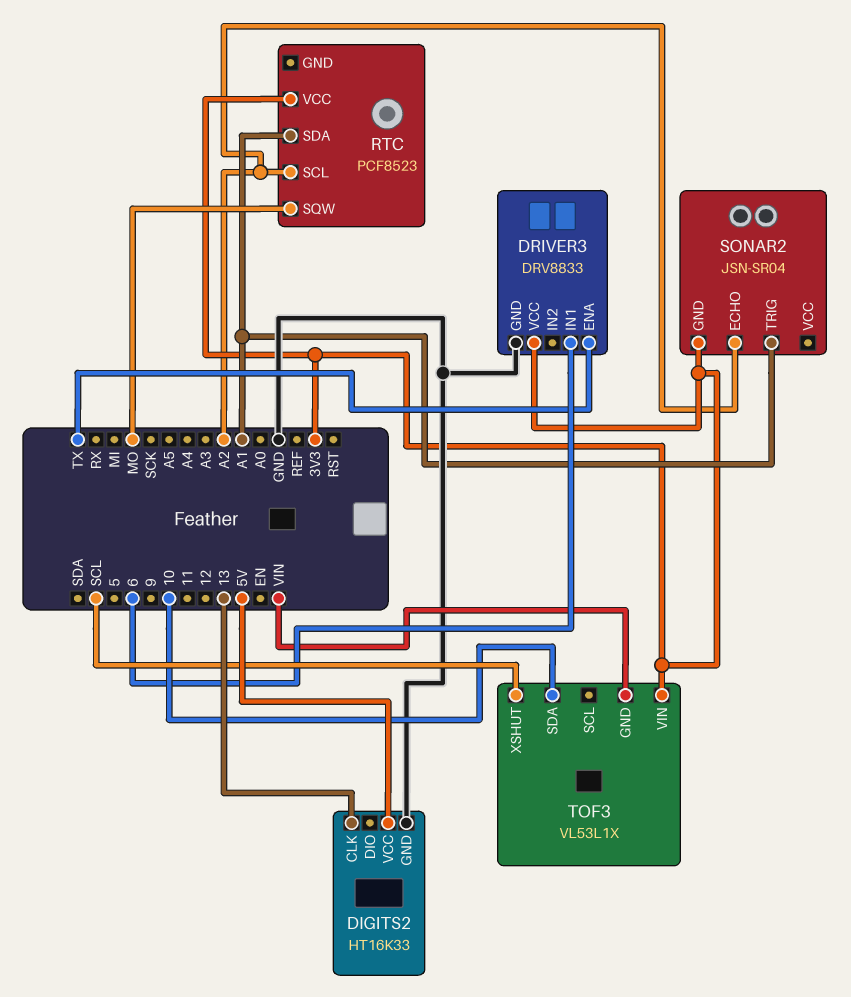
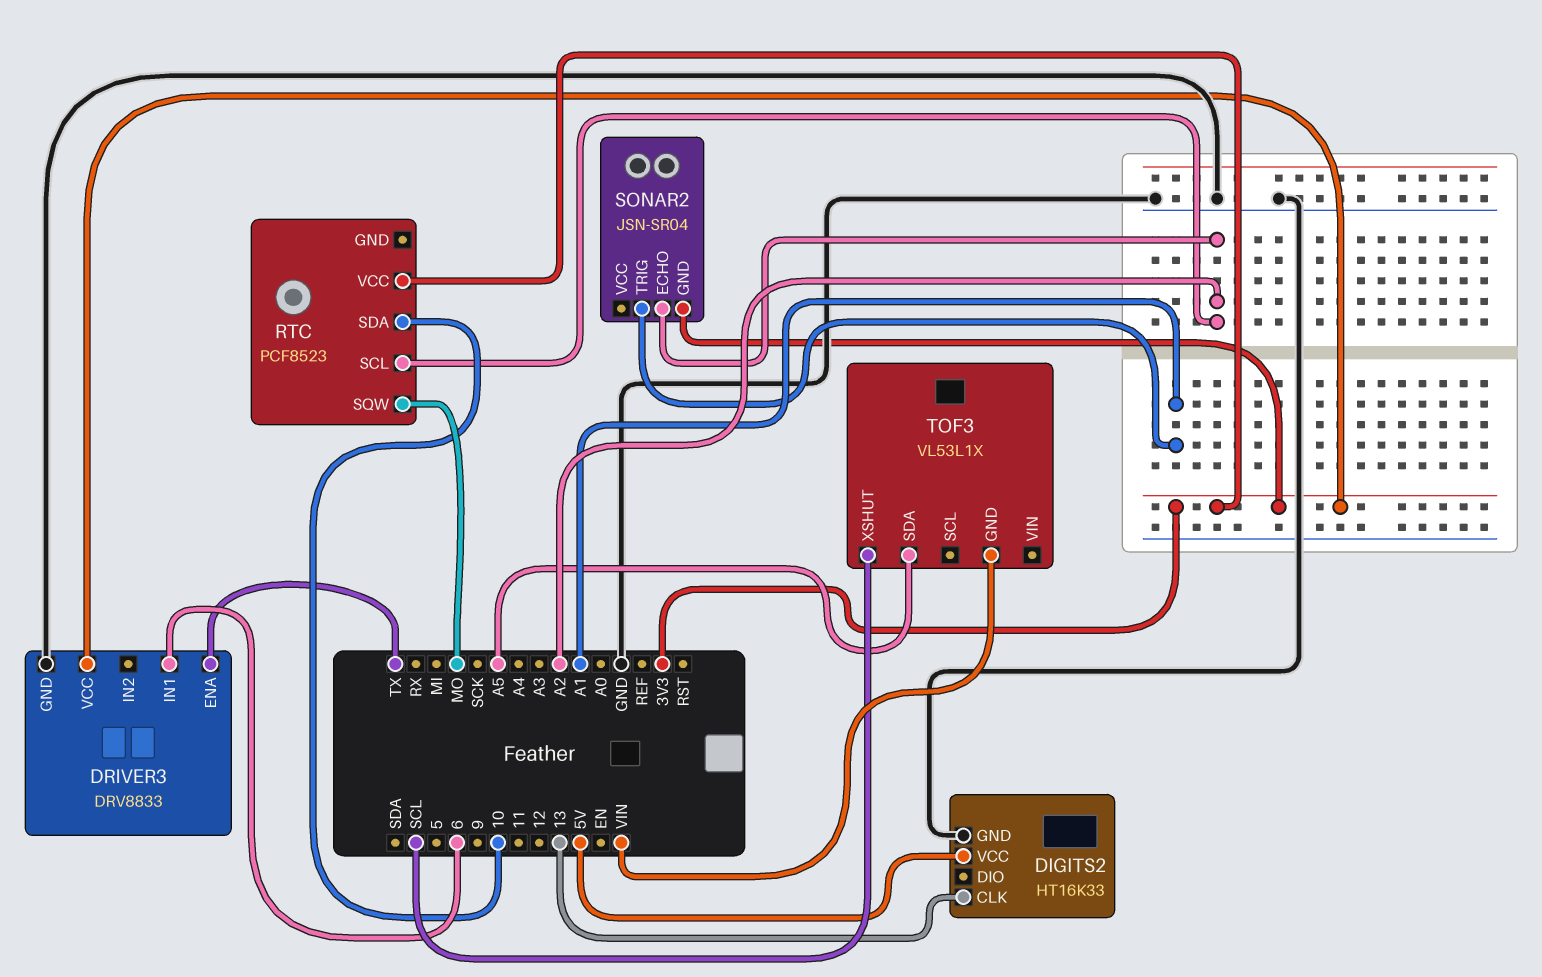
RTC pin SDA: A1 -> 10
TOF3 pin SDA: 10 -> A5
TOF3 pin VIN: 3V3 -> none

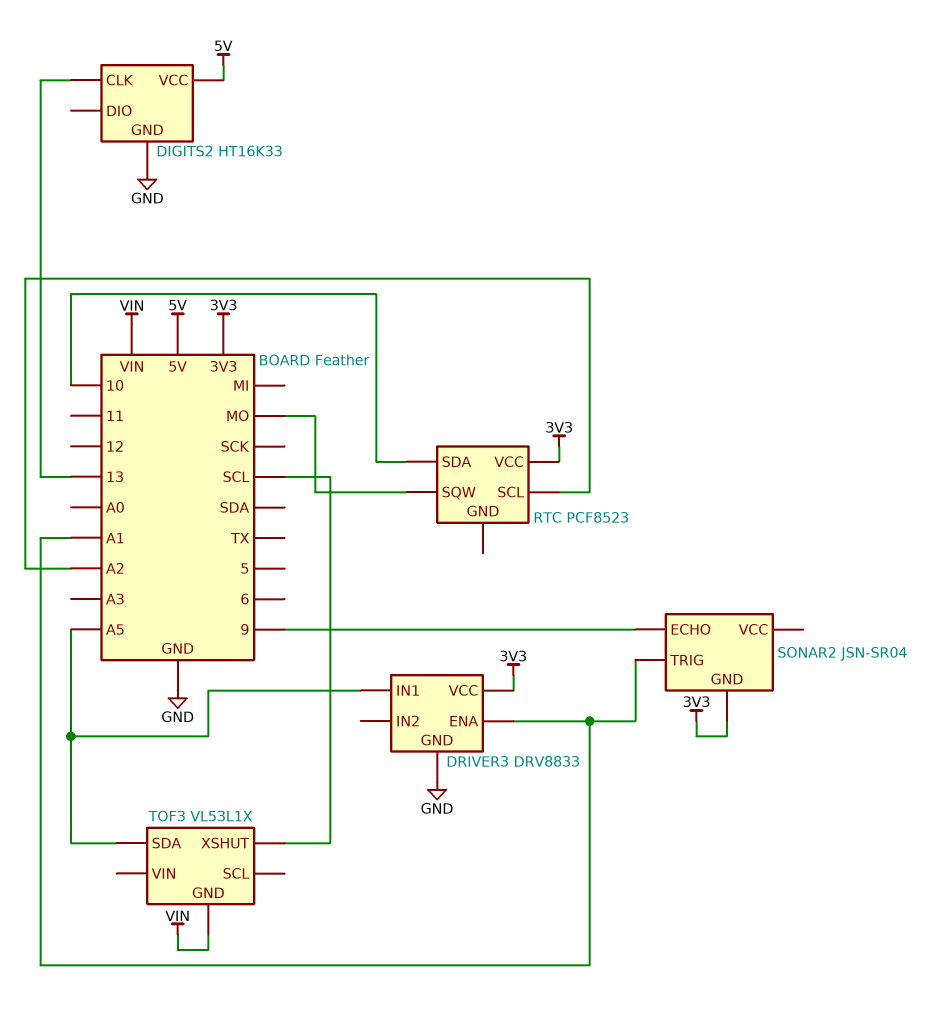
DRIVER3 pin ENA: TX -> A1
DRIVER3 pin IN1: 6 -> A5
SONAR2 pin ECHO: A2 -> 9

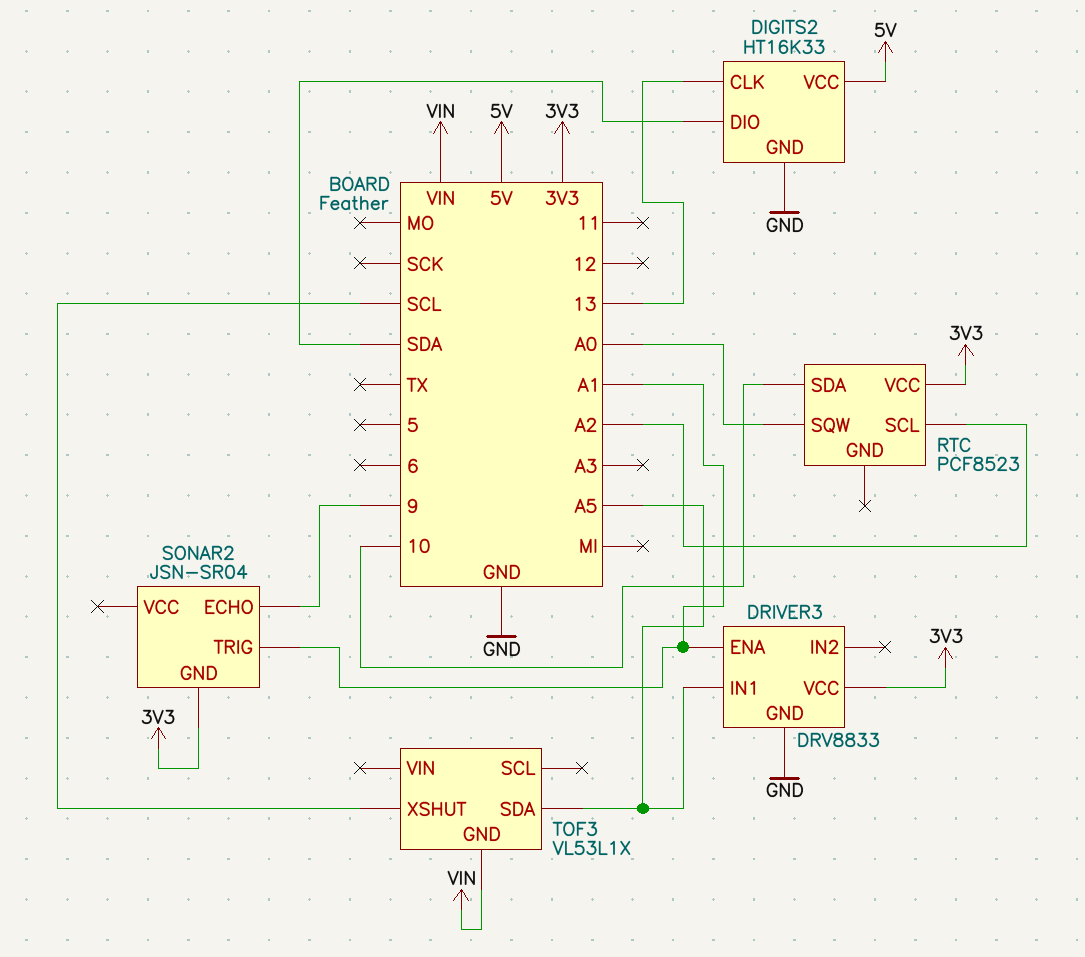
DIGITS2 pin DIO: none -> SDA
RTC pin SQW: MO -> A0

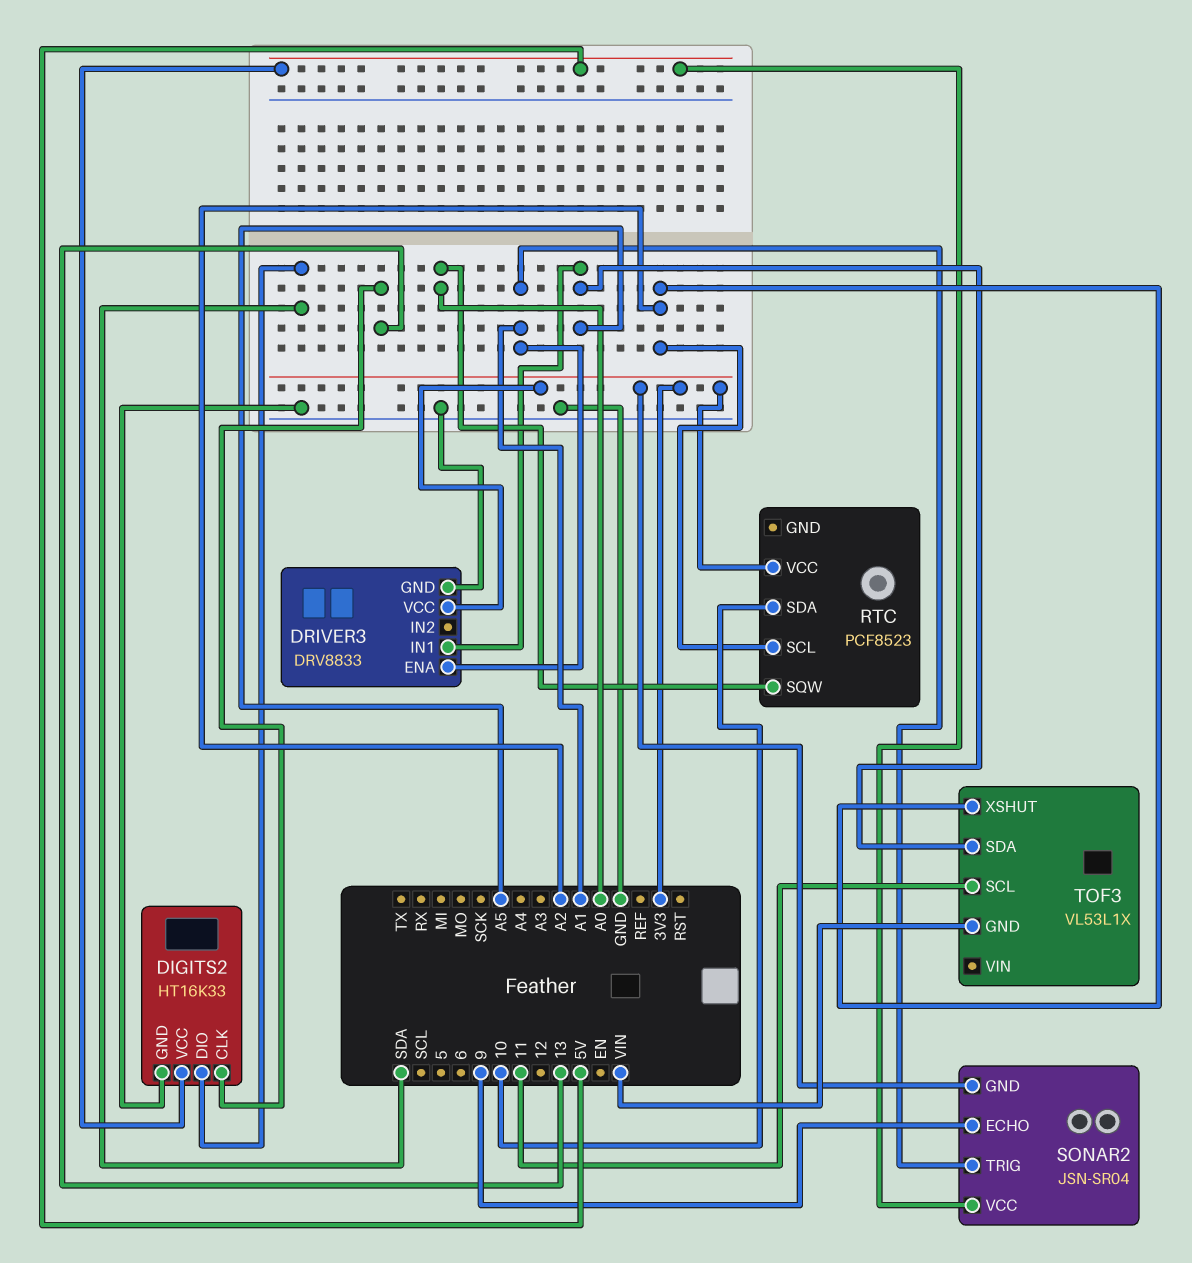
SONAR2 pin VCC: none -> 5V
TOF3 pin SCL: none -> 11
TOF3 pin XSHUT: SCL -> A2

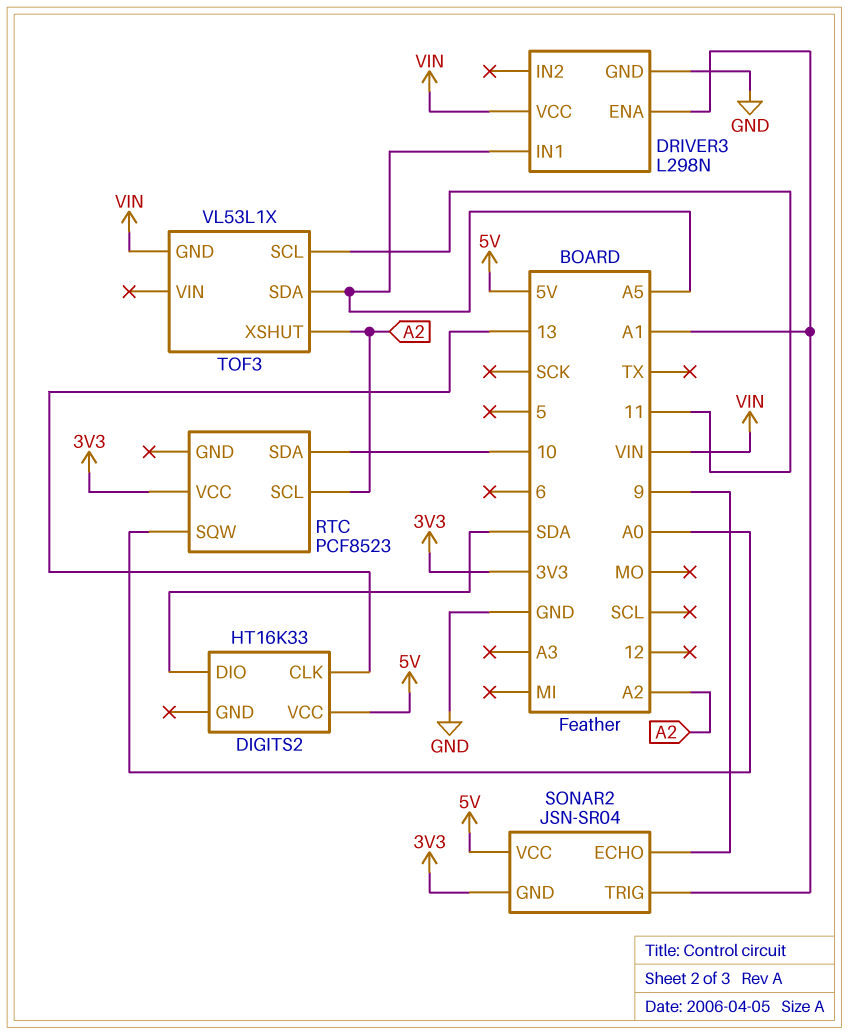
DIGITS2 pin GND: GND -> none
DRIVER3: DRV8833 -> L298N
DRIVER3 pin VCC: 3V3 -> VIN

